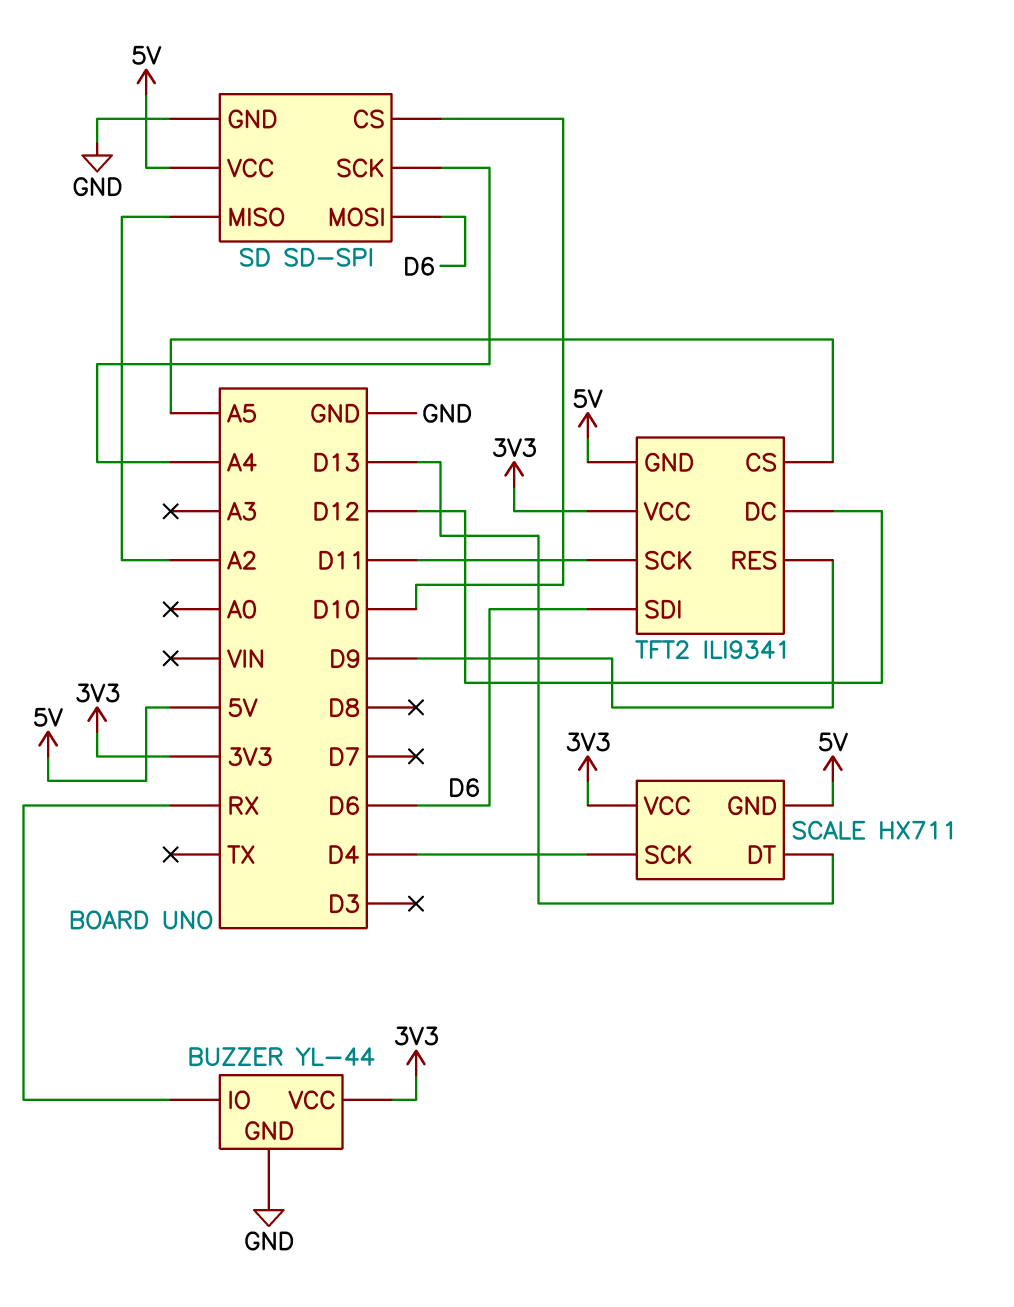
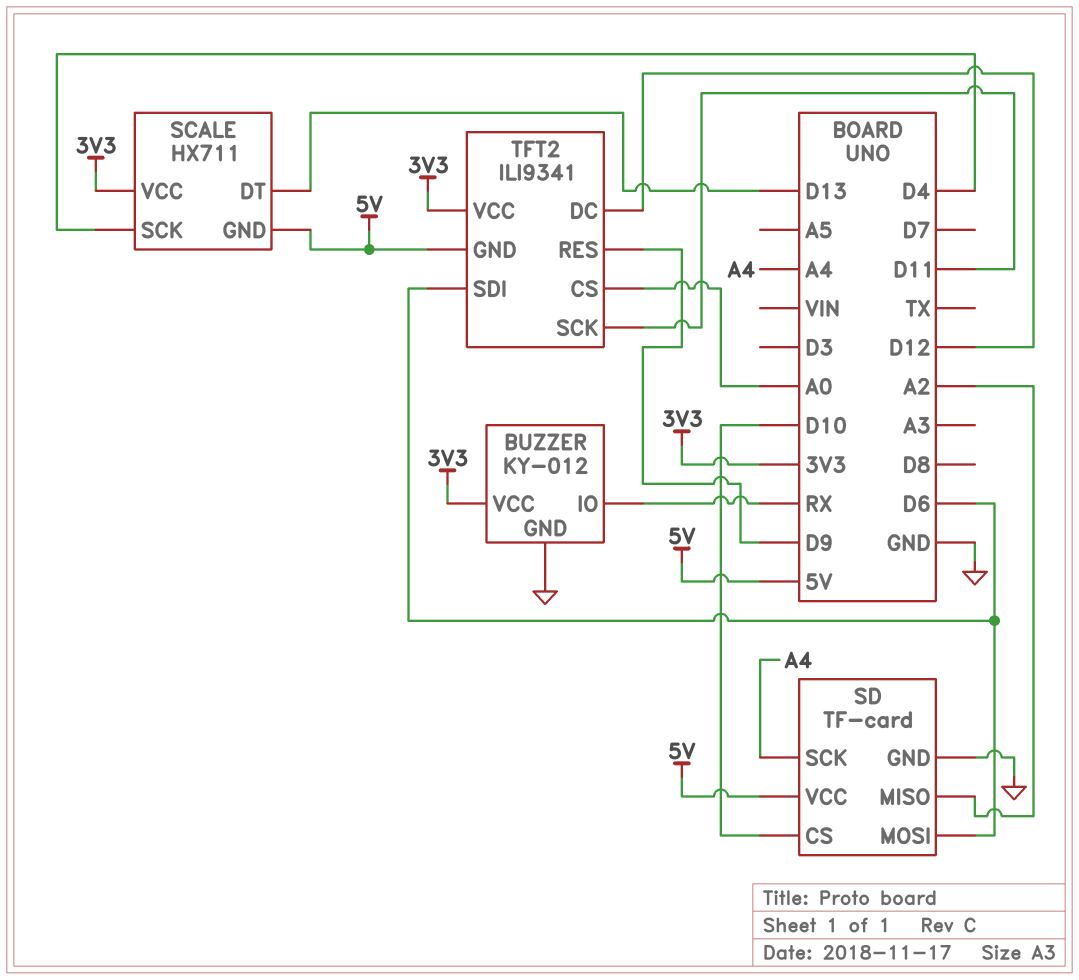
BUZZER: YL-44 -> KY-012
SD: SD-SPI -> TF-card
TFT2 pin CS: A5 -> A0

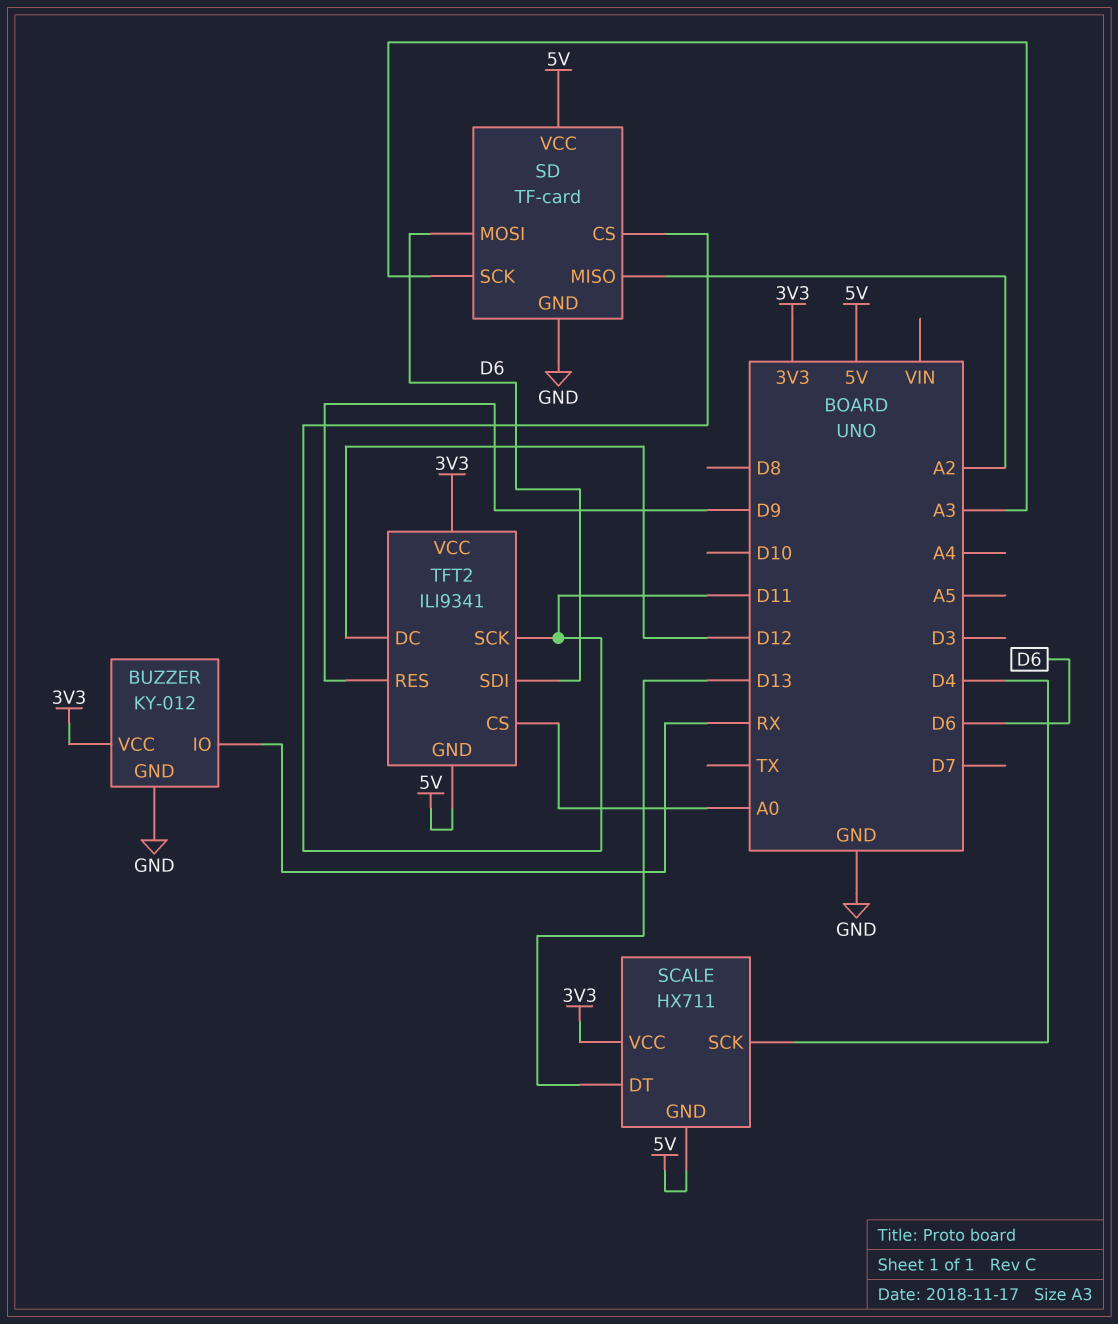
SD pin CS: D10 -> D11
SD pin SCK: A4 -> A3

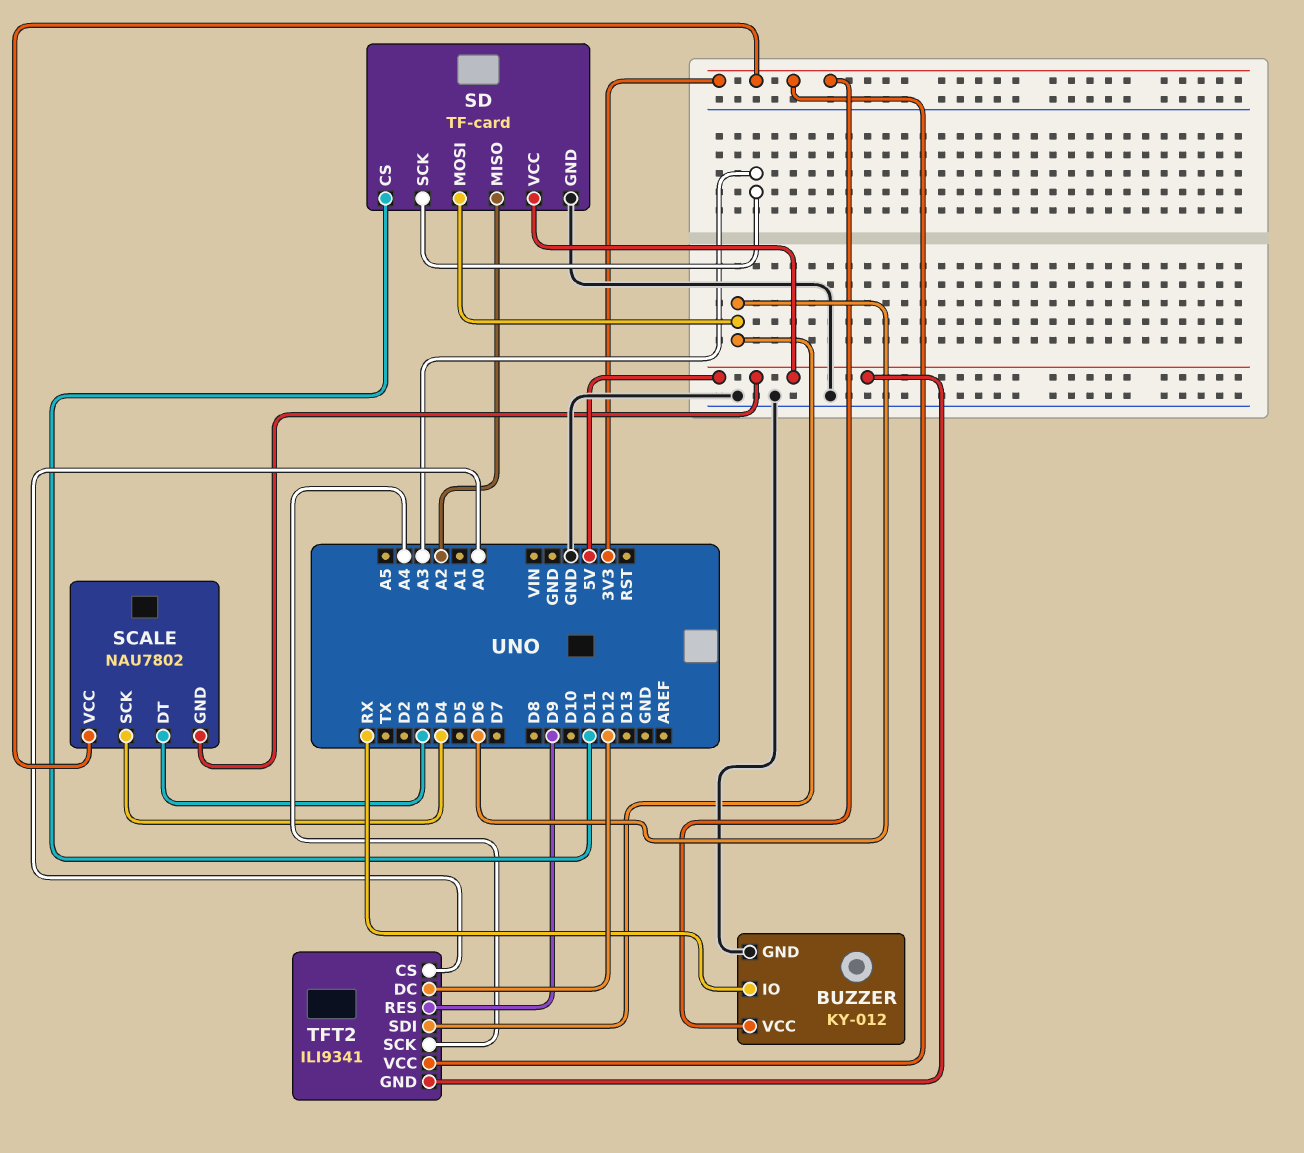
SCALE: HX711 -> NAU7802
SCALE pin DT: D13 -> D3
TFT2 pin SCK: D11 -> A4

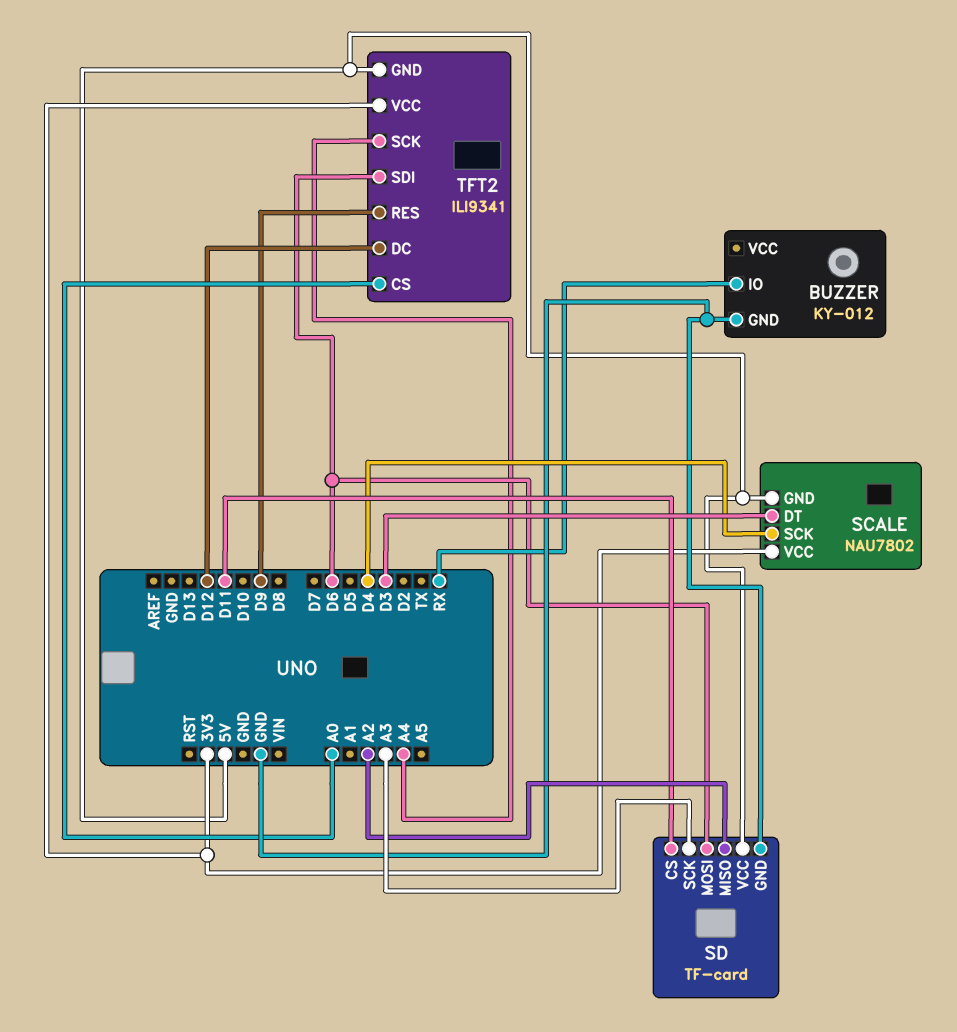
BUZZER pin VCC: 3V3 -> none

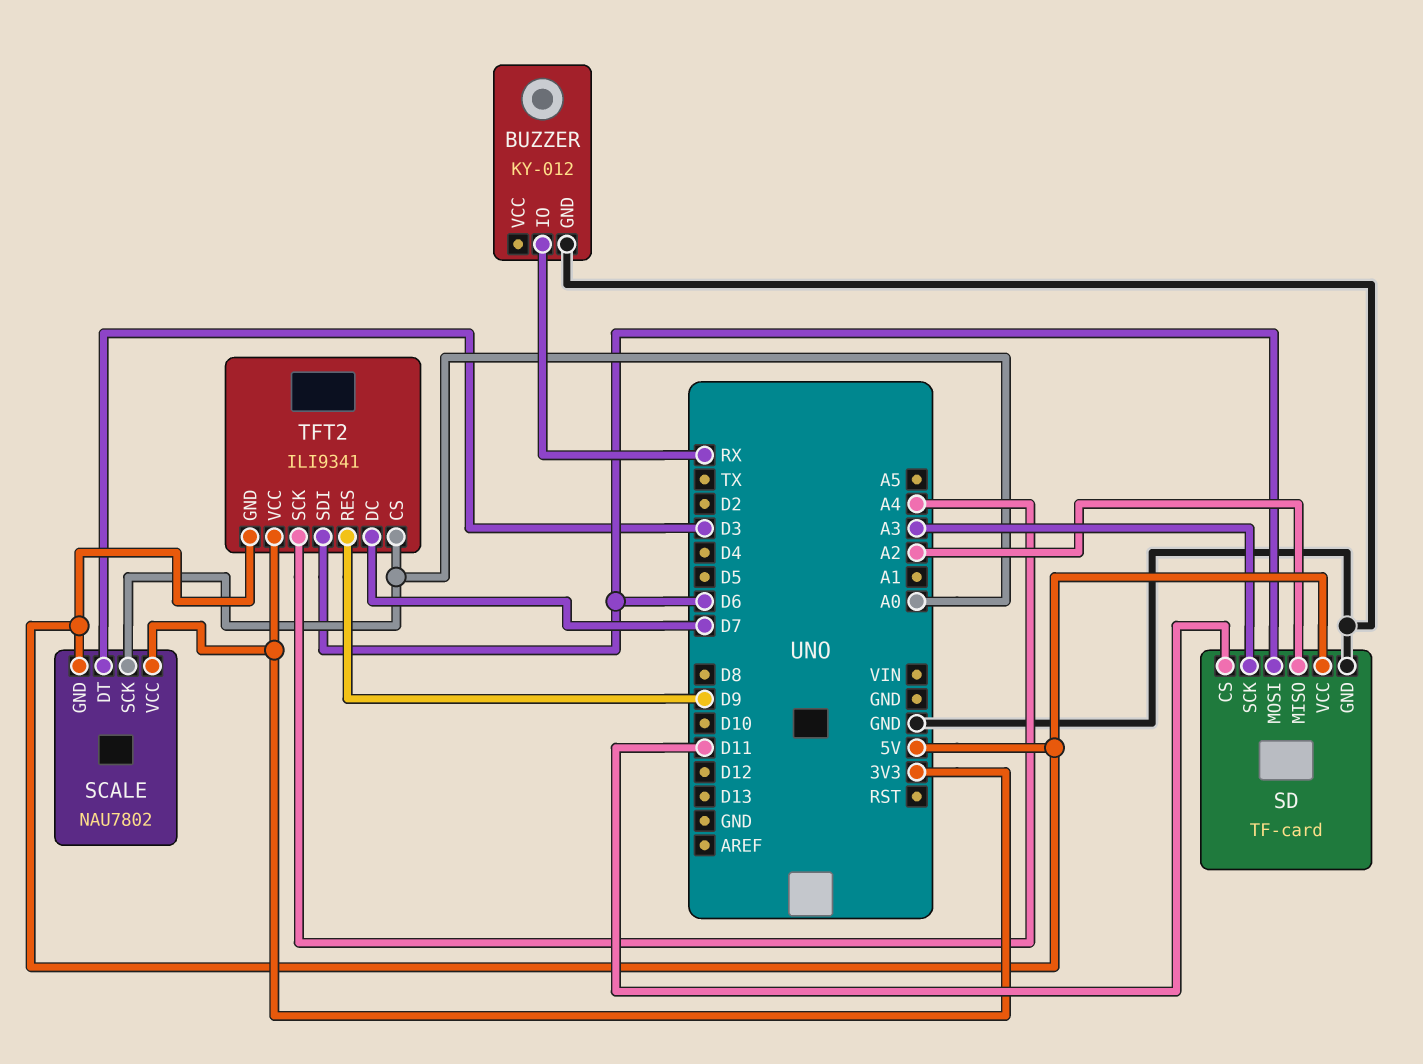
SCALE pin SCK: D4 -> A0
TFT2 pin DC: D12 -> D7

